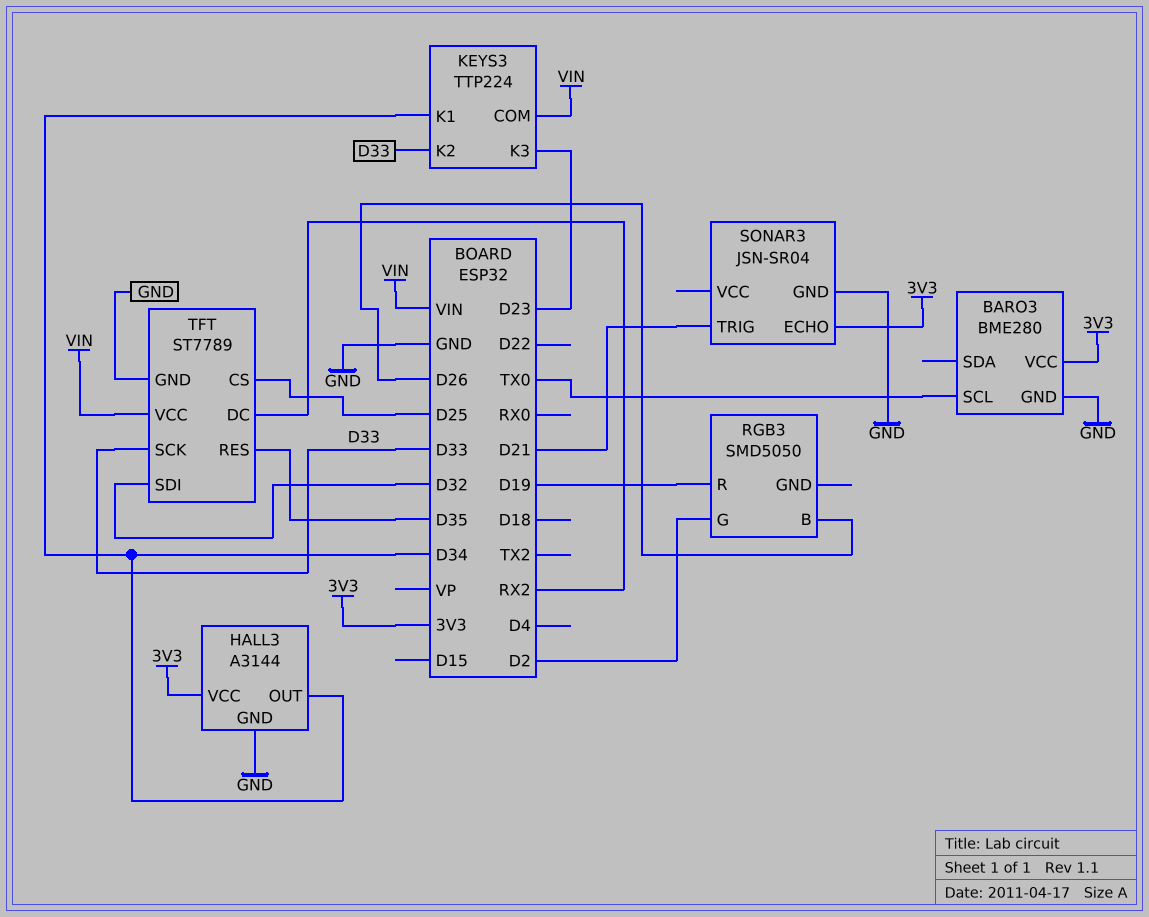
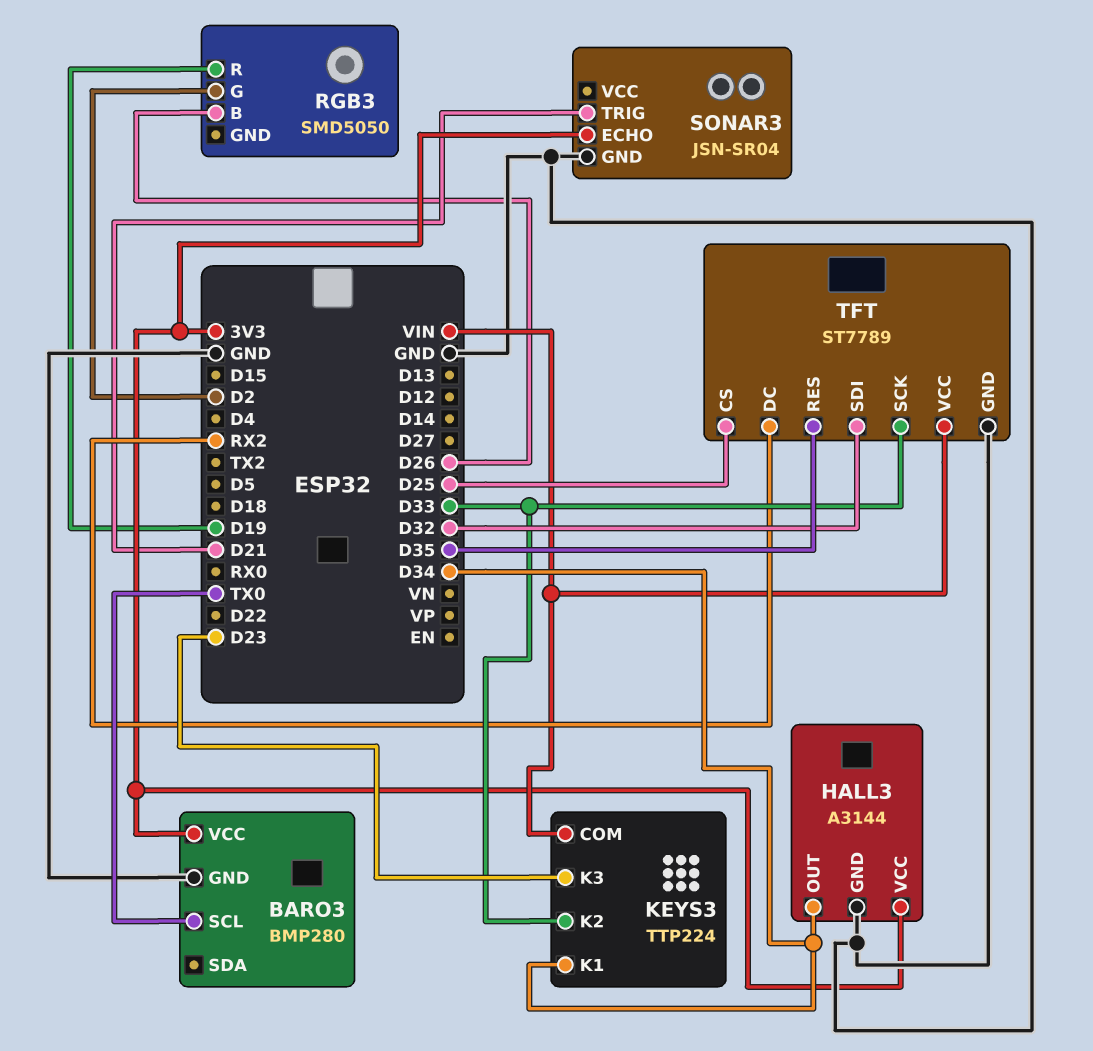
BARO3: BME280 -> BMP280

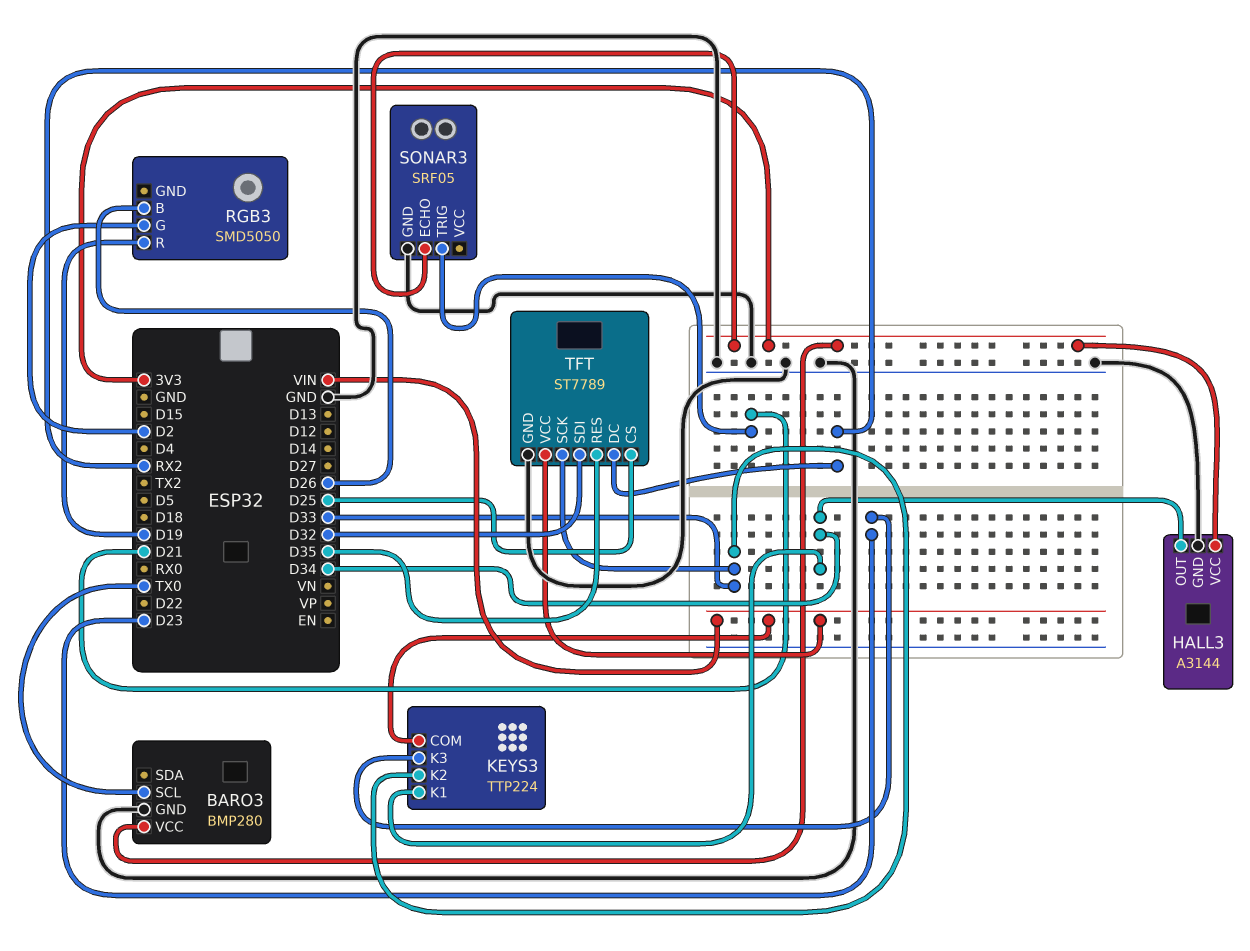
SONAR3: JSN-SR04 -> SRF05

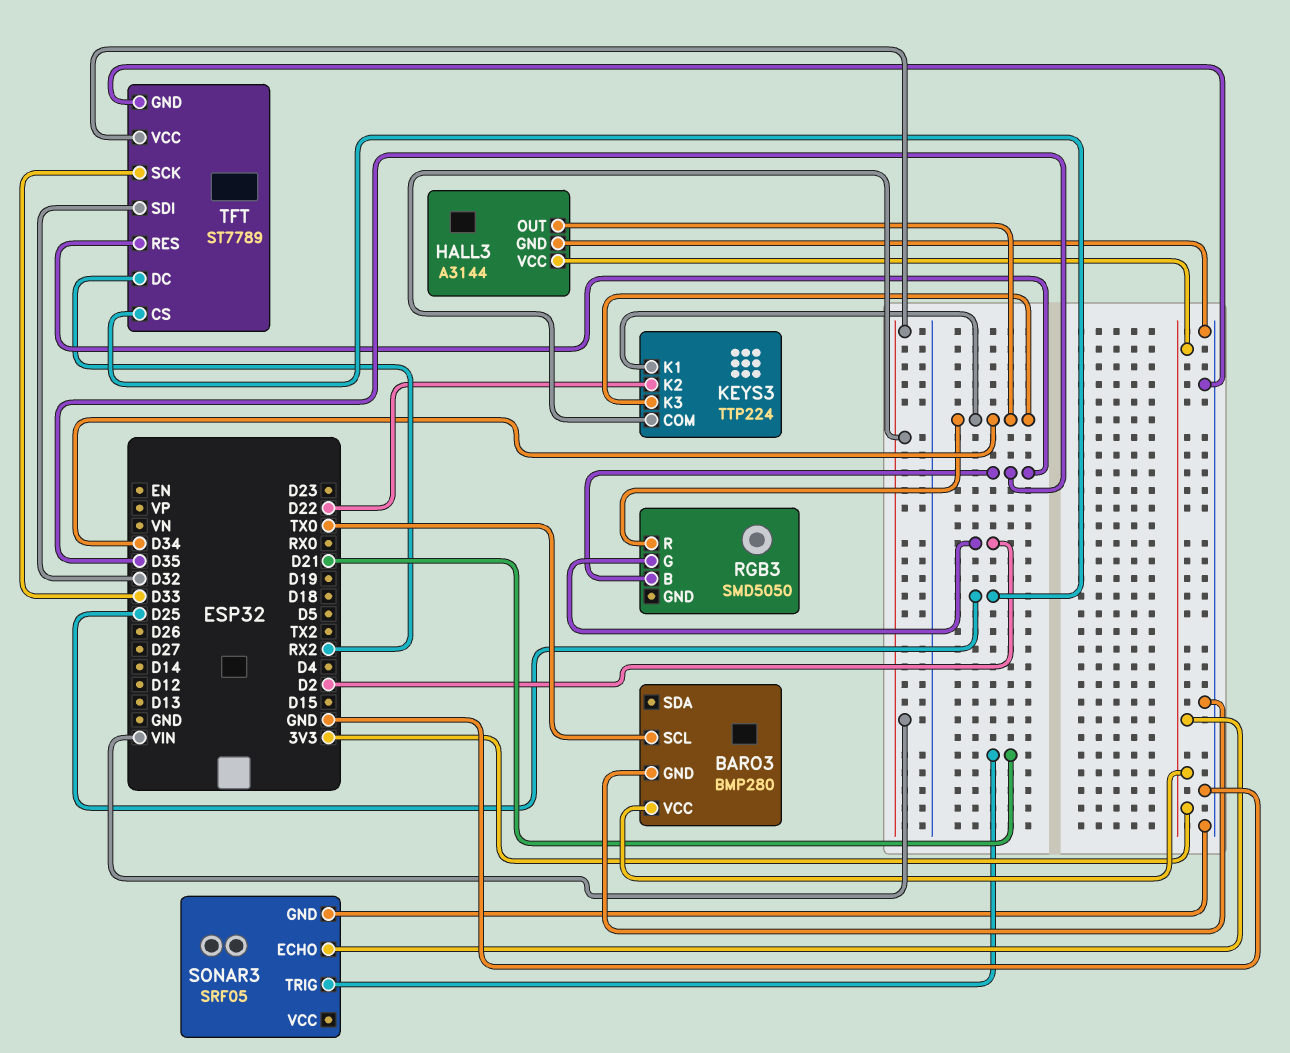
KEYS3 pin K2: D33 -> D22
KEYS3 pin K3: D23 -> D34
RGB3 pin B: D26 -> D35
RGB3 pin R: D19 -> D34

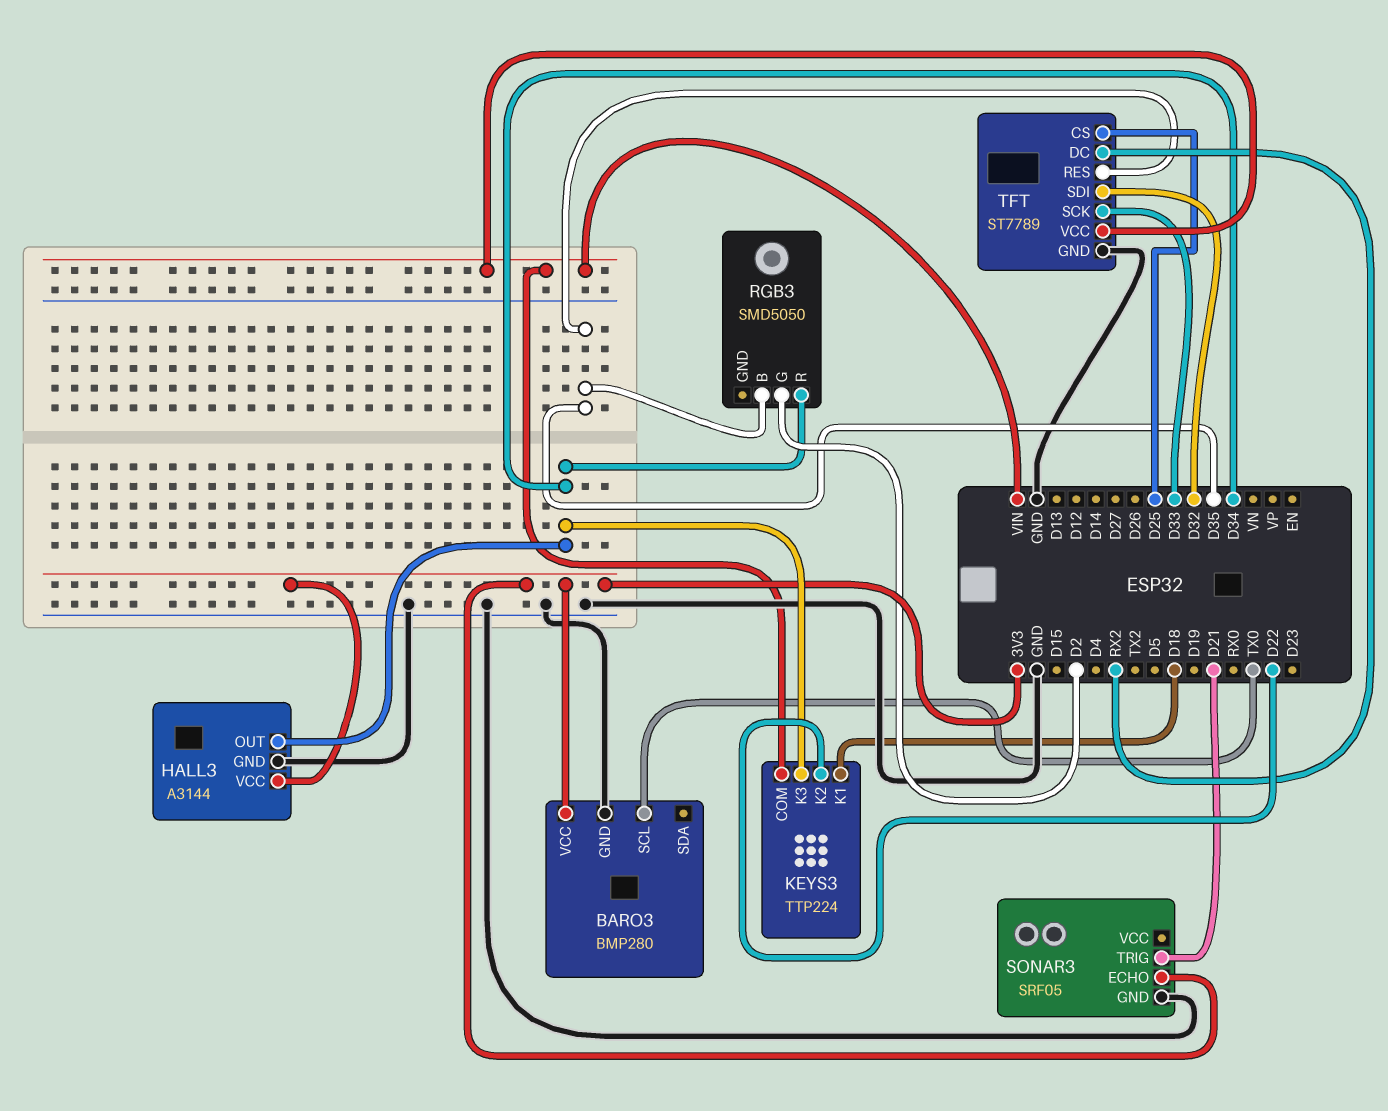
KEYS3 pin K1: D34 -> D18

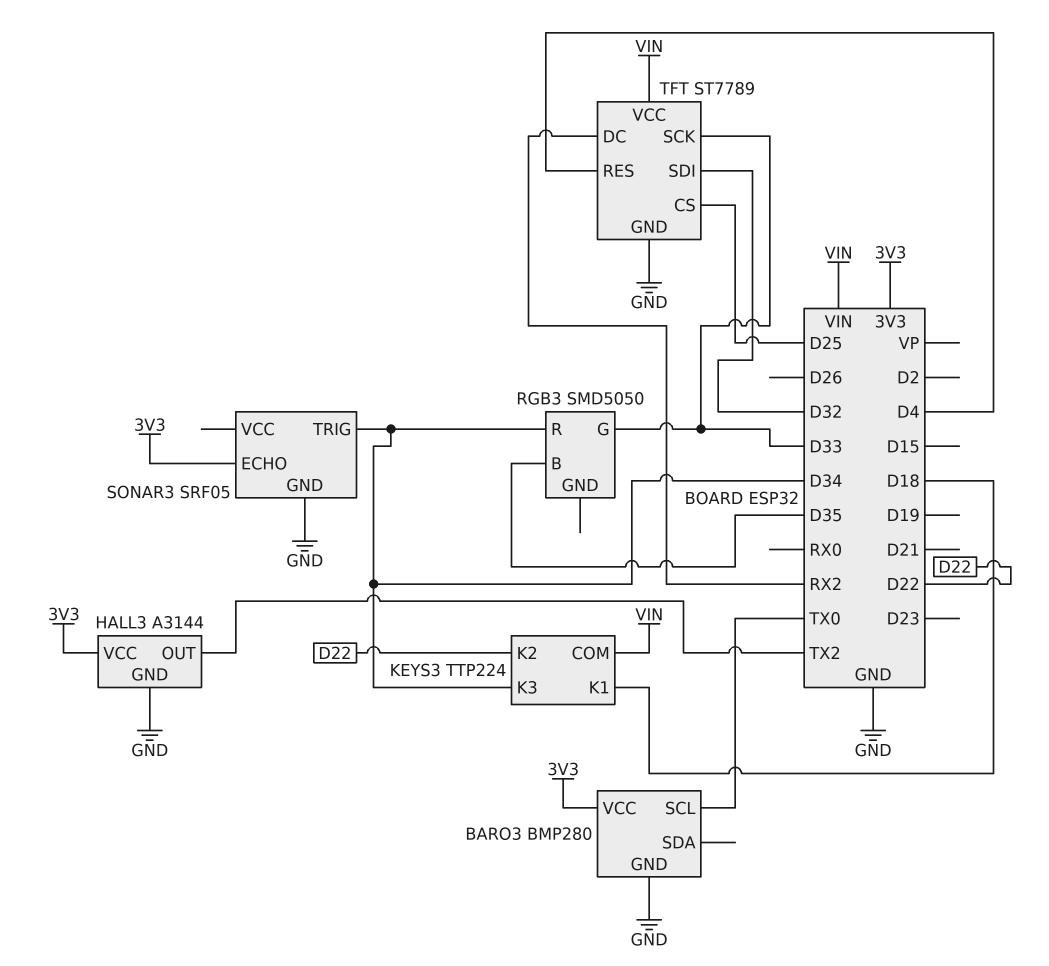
HALL3 pin OUT: D34 -> TX2
RGB3 pin G: D2 -> D33
SONAR3 pin TRIG: D21 -> D34
TFT pin RES: D35 -> D4

